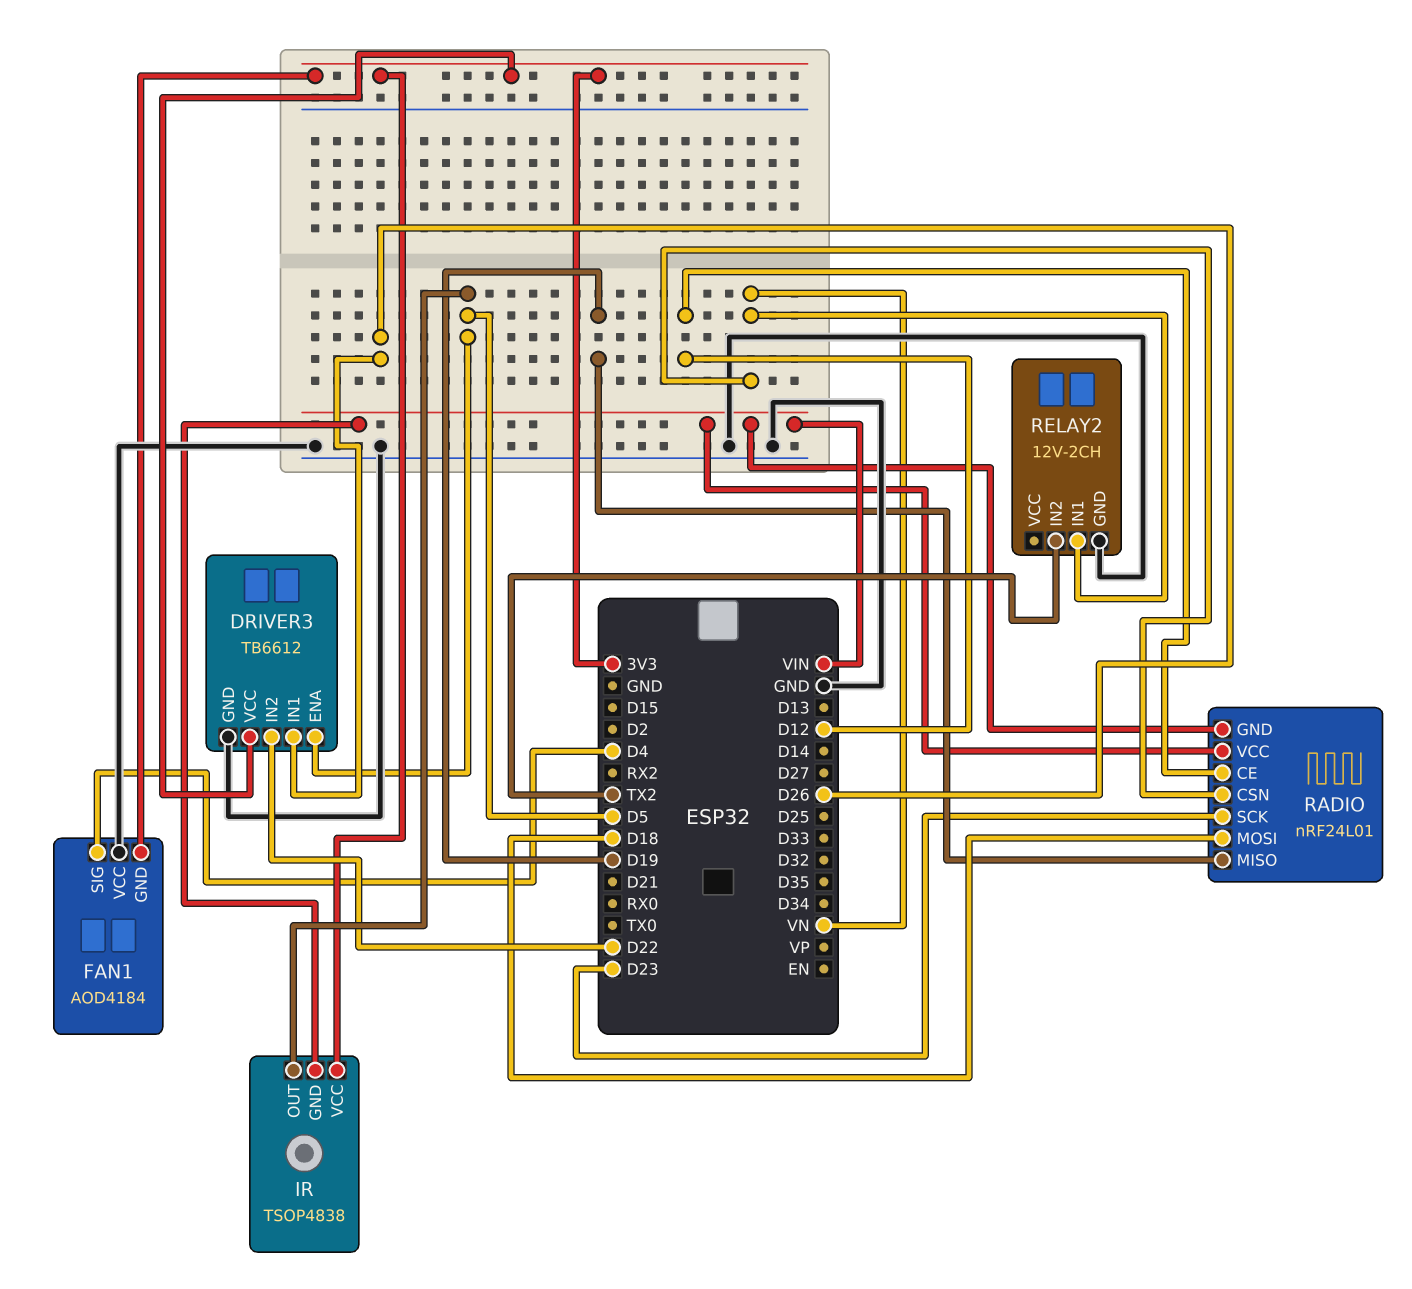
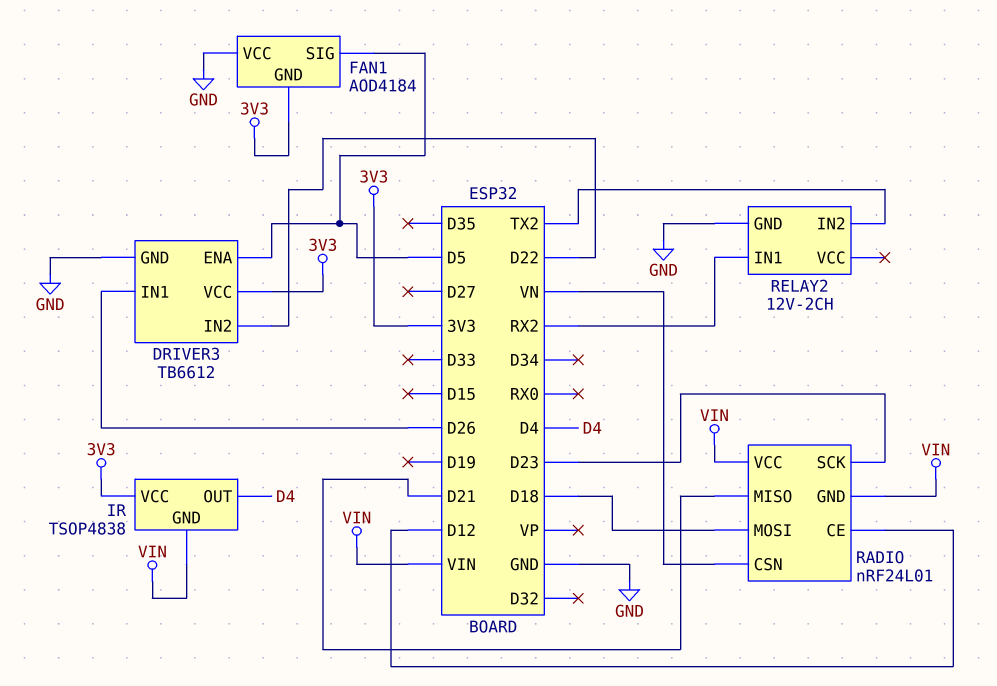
FAN1 pin SIG: D4 -> D5
IR pin OUT: D5 -> D4
RADIO pin MISO: D19 -> D21
RELAY2 pin IN1: VN -> RX2

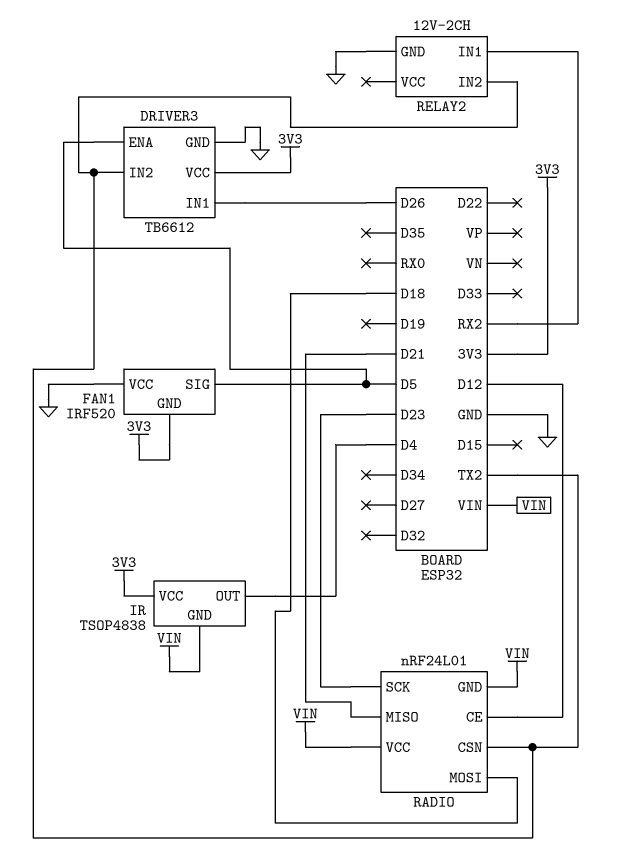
DRIVER3 pin IN2: D22 -> TX2
FAN1: AOD4184 -> IRF520
RADIO pin CSN: VN -> TX2

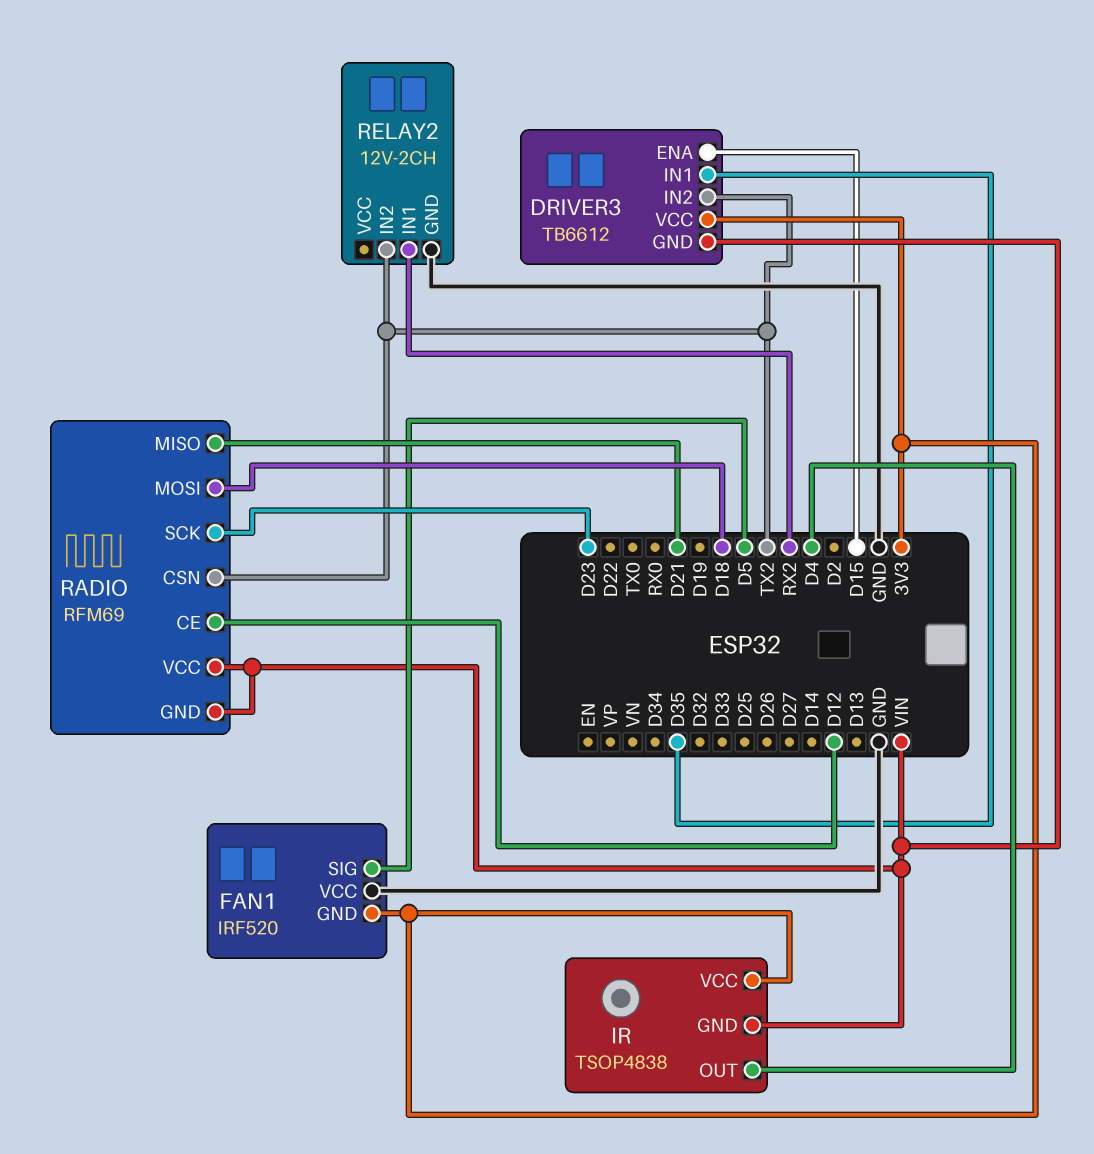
DRIVER3 pin ENA: D5 -> D15
DRIVER3 pin GND: GND -> VIN
DRIVER3 pin IN1: D26 -> D35
RADIO: nRF24L01 -> RFM69

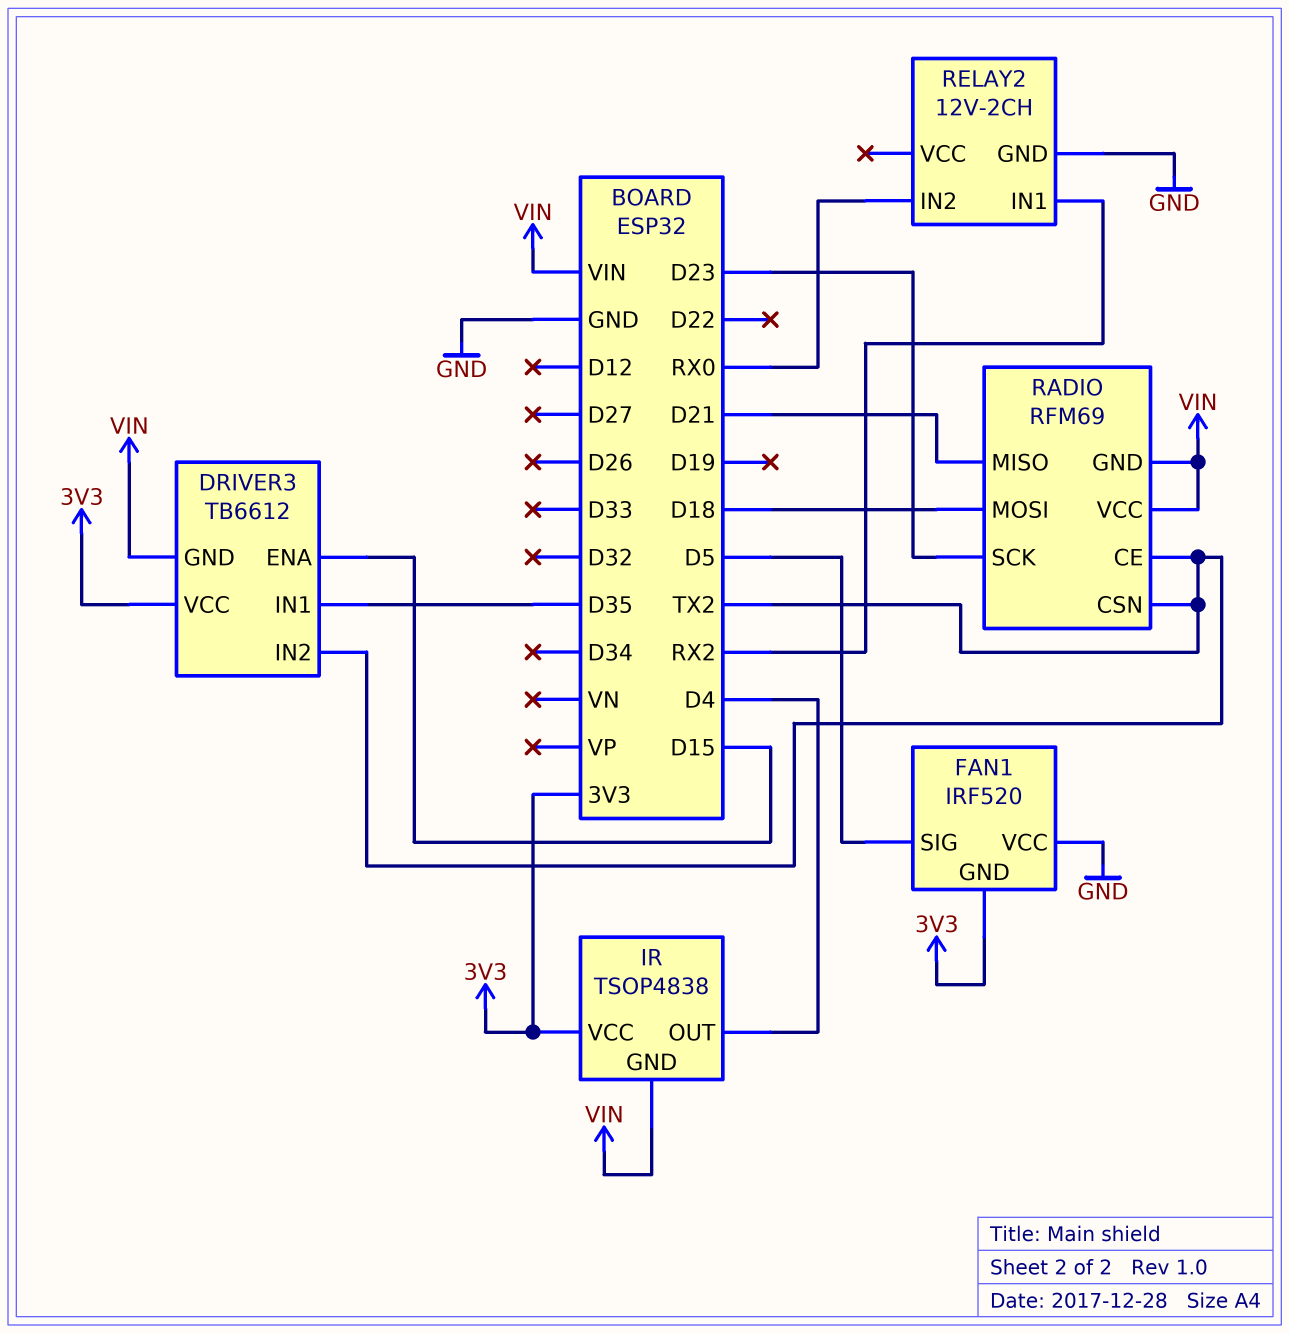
RADIO pin CE: D12 -> TX2
RELAY2 pin IN2: TX2 -> RX0

